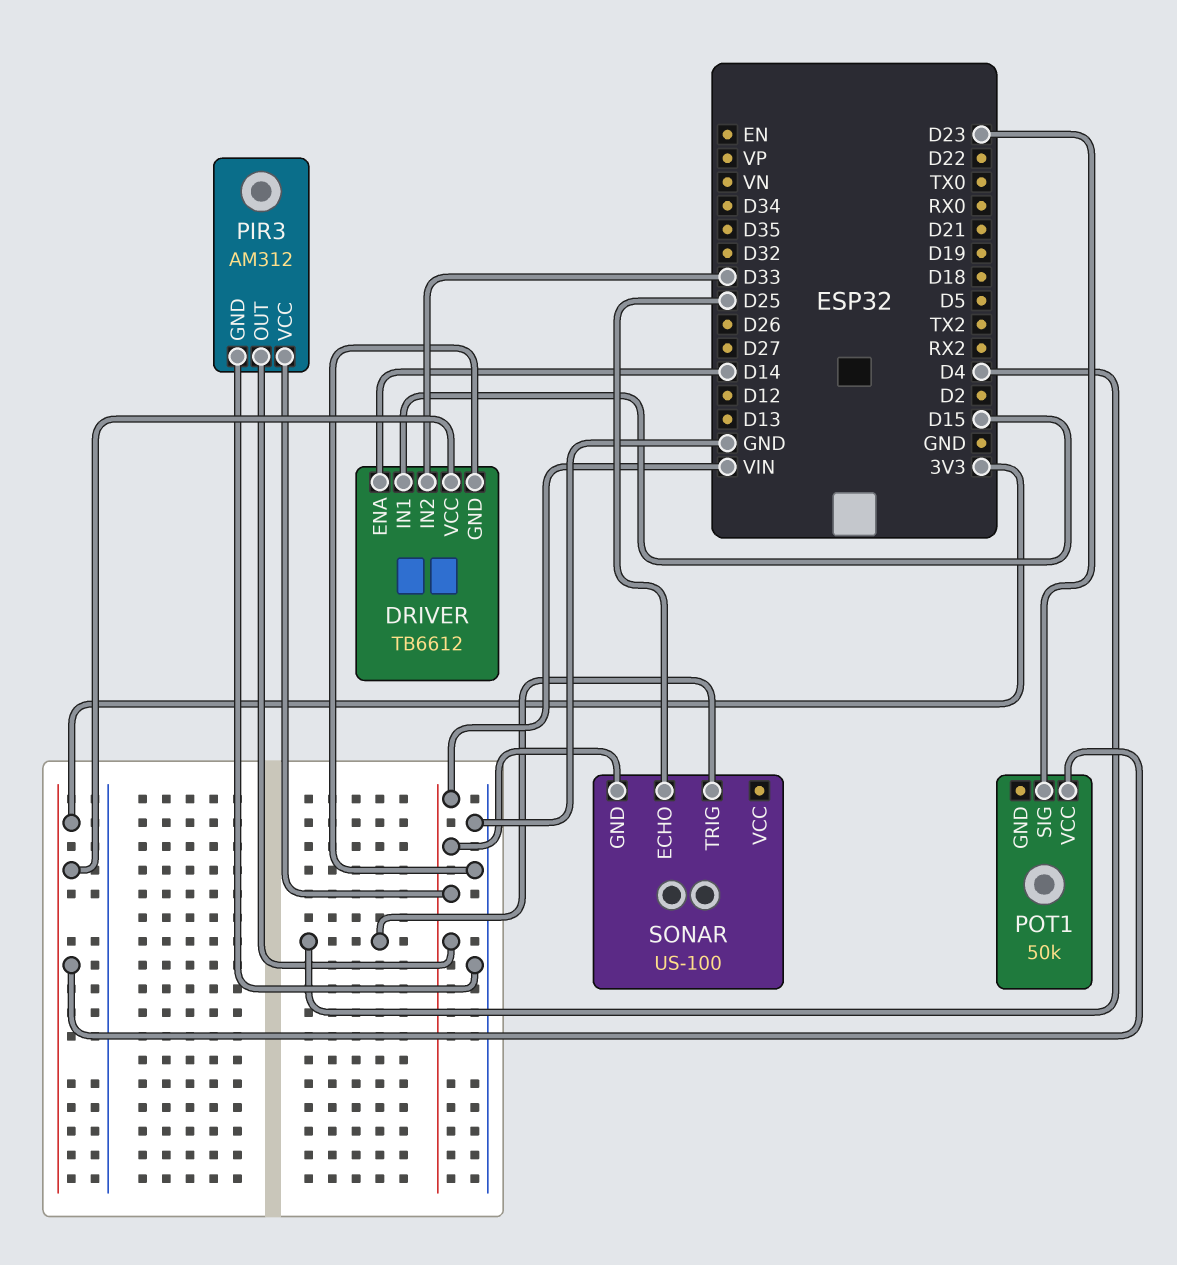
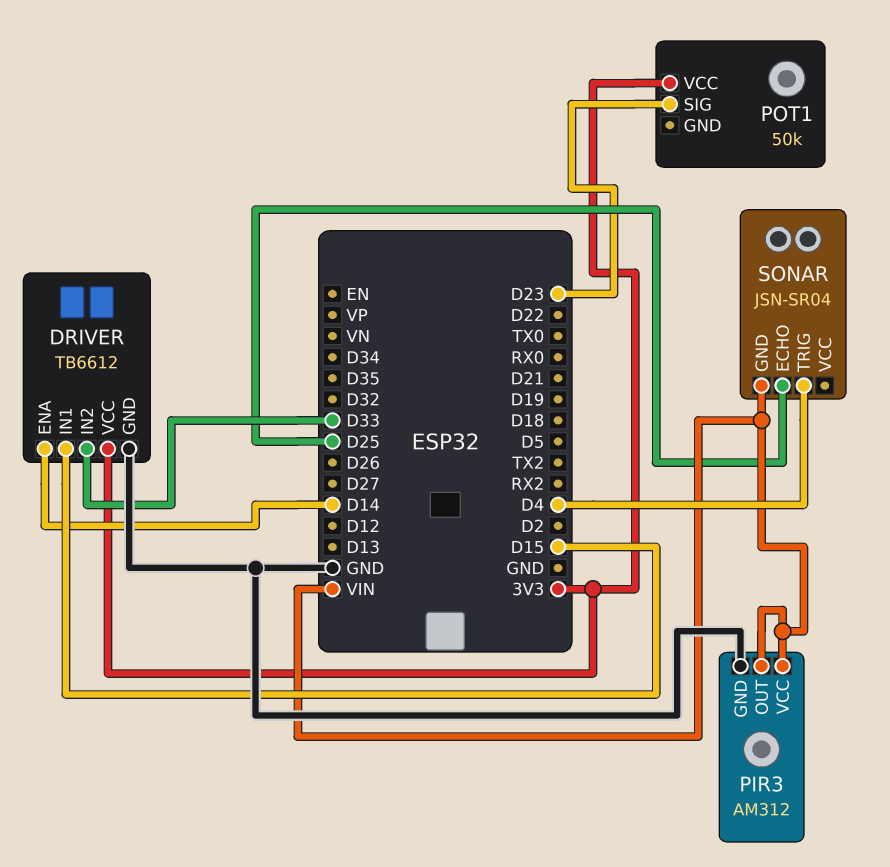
SONAR: US-100 -> JSN-SR04

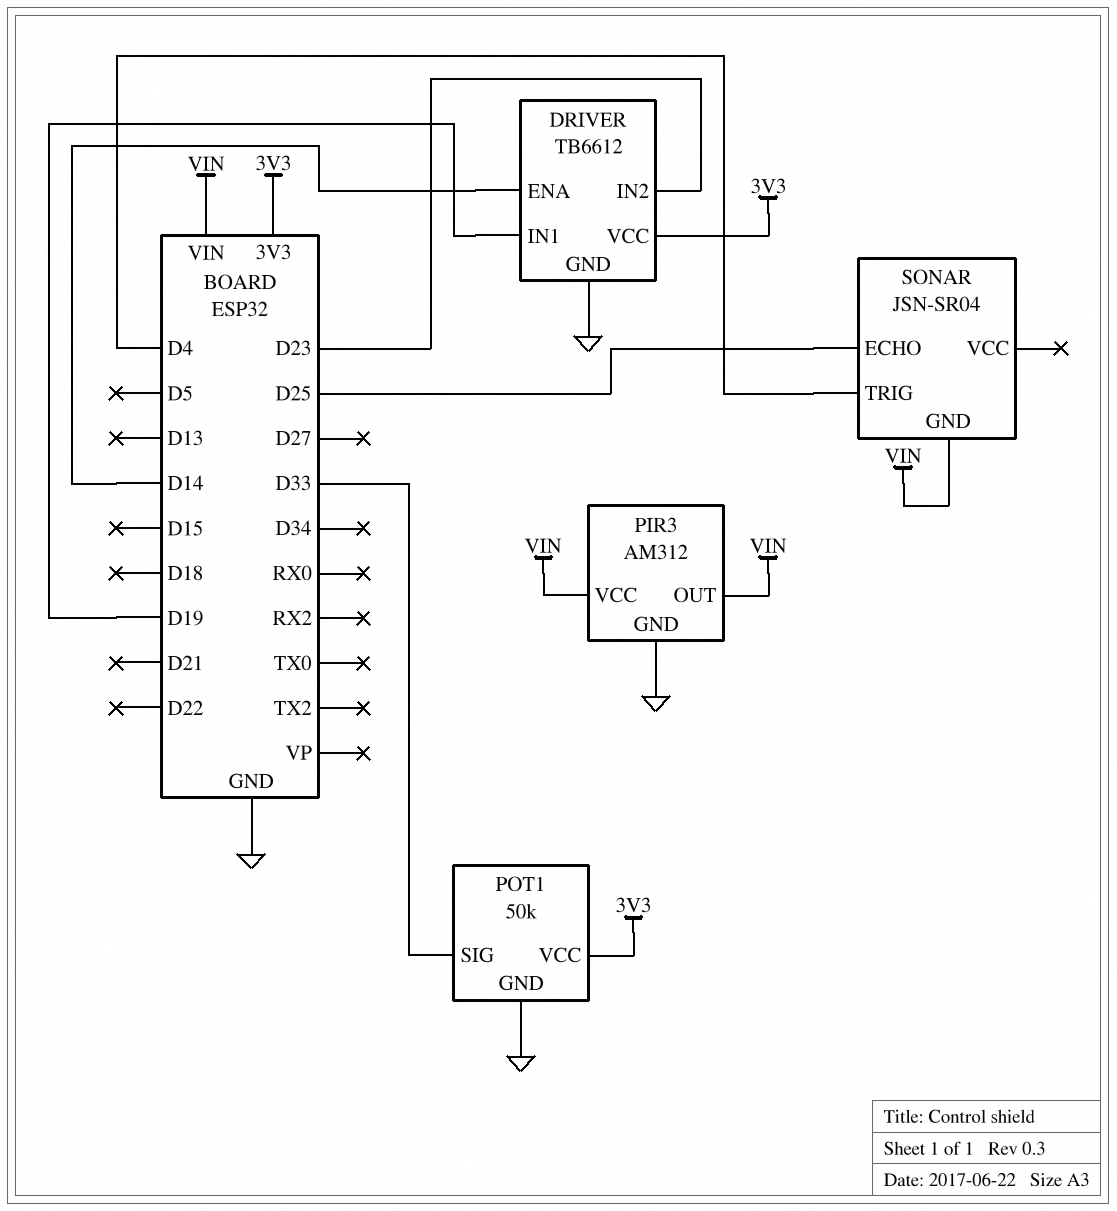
DRIVER pin IN1: D15 -> D19
DRIVER pin IN2: D33 -> D23
POT1 pin GND: none -> GND
POT1 pin SIG: D23 -> D33

